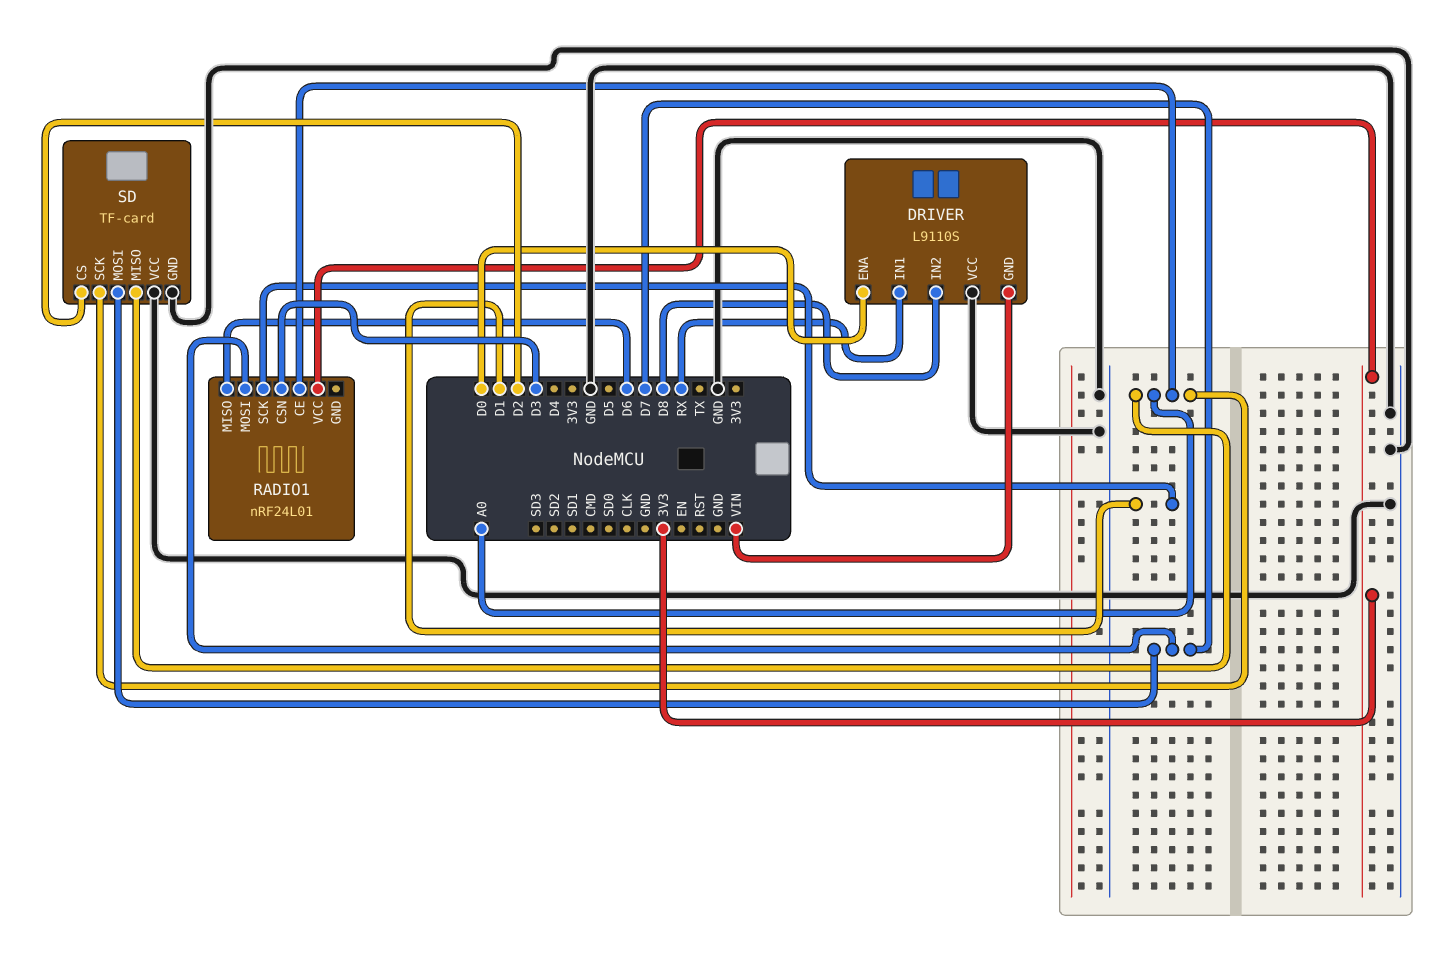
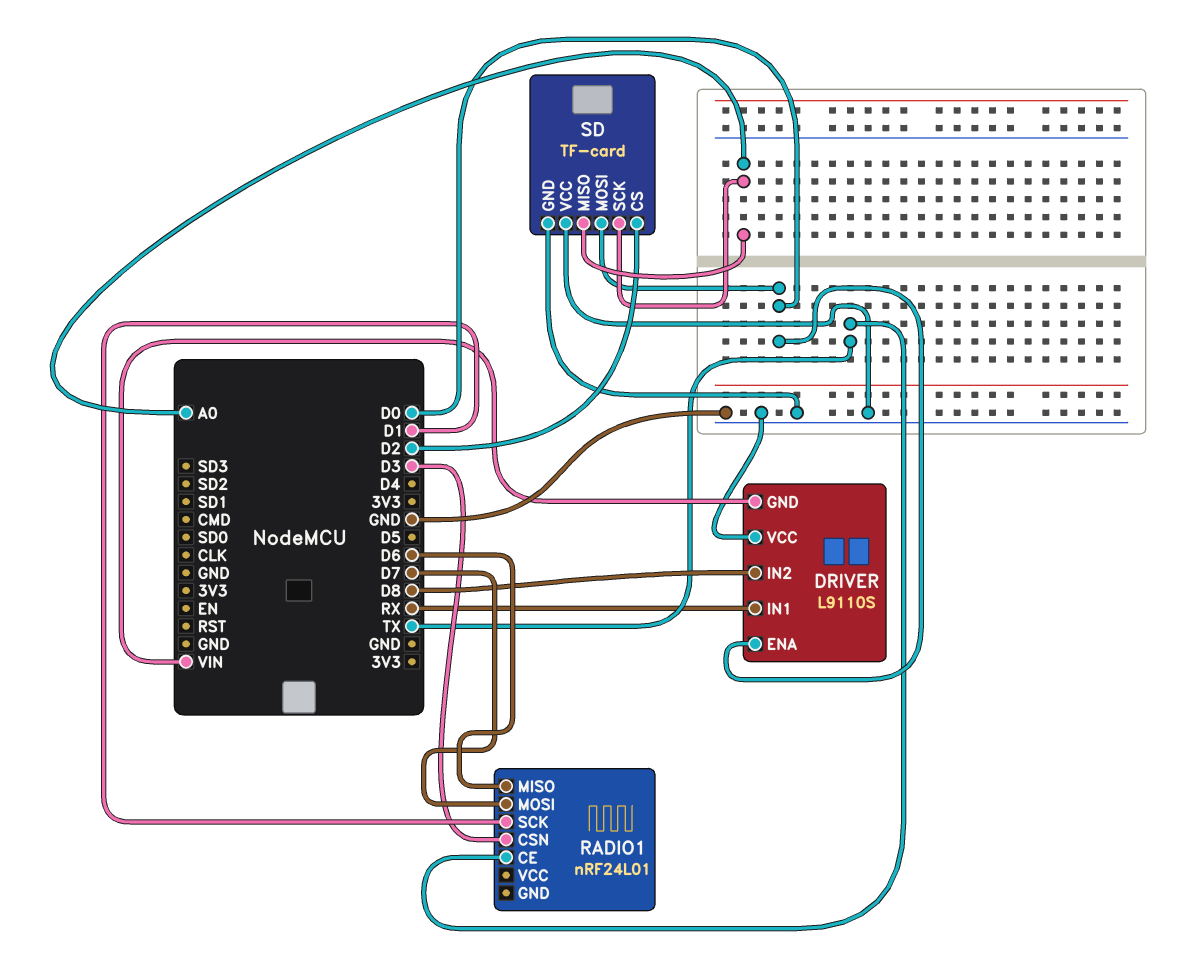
RADIO1 pin CE: A0 -> TX
RADIO1 pin VCC: 3V3 -> none
SD pin MOSI: D7 -> D0

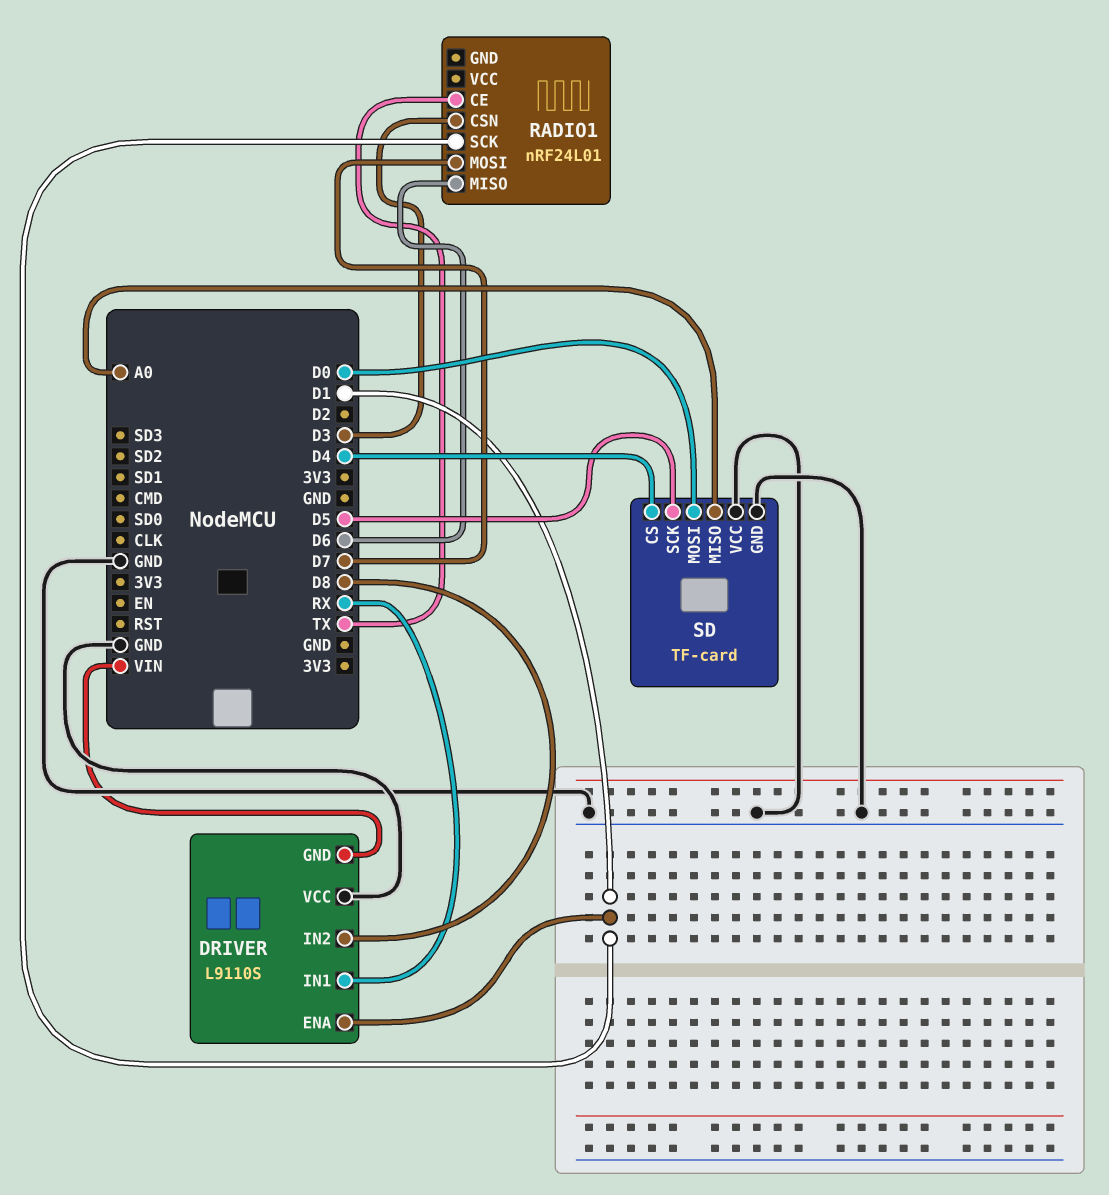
DRIVER pin ENA: D0 -> D1
SD pin CS: D2 -> D4
SD pin SCK: A0 -> D5

